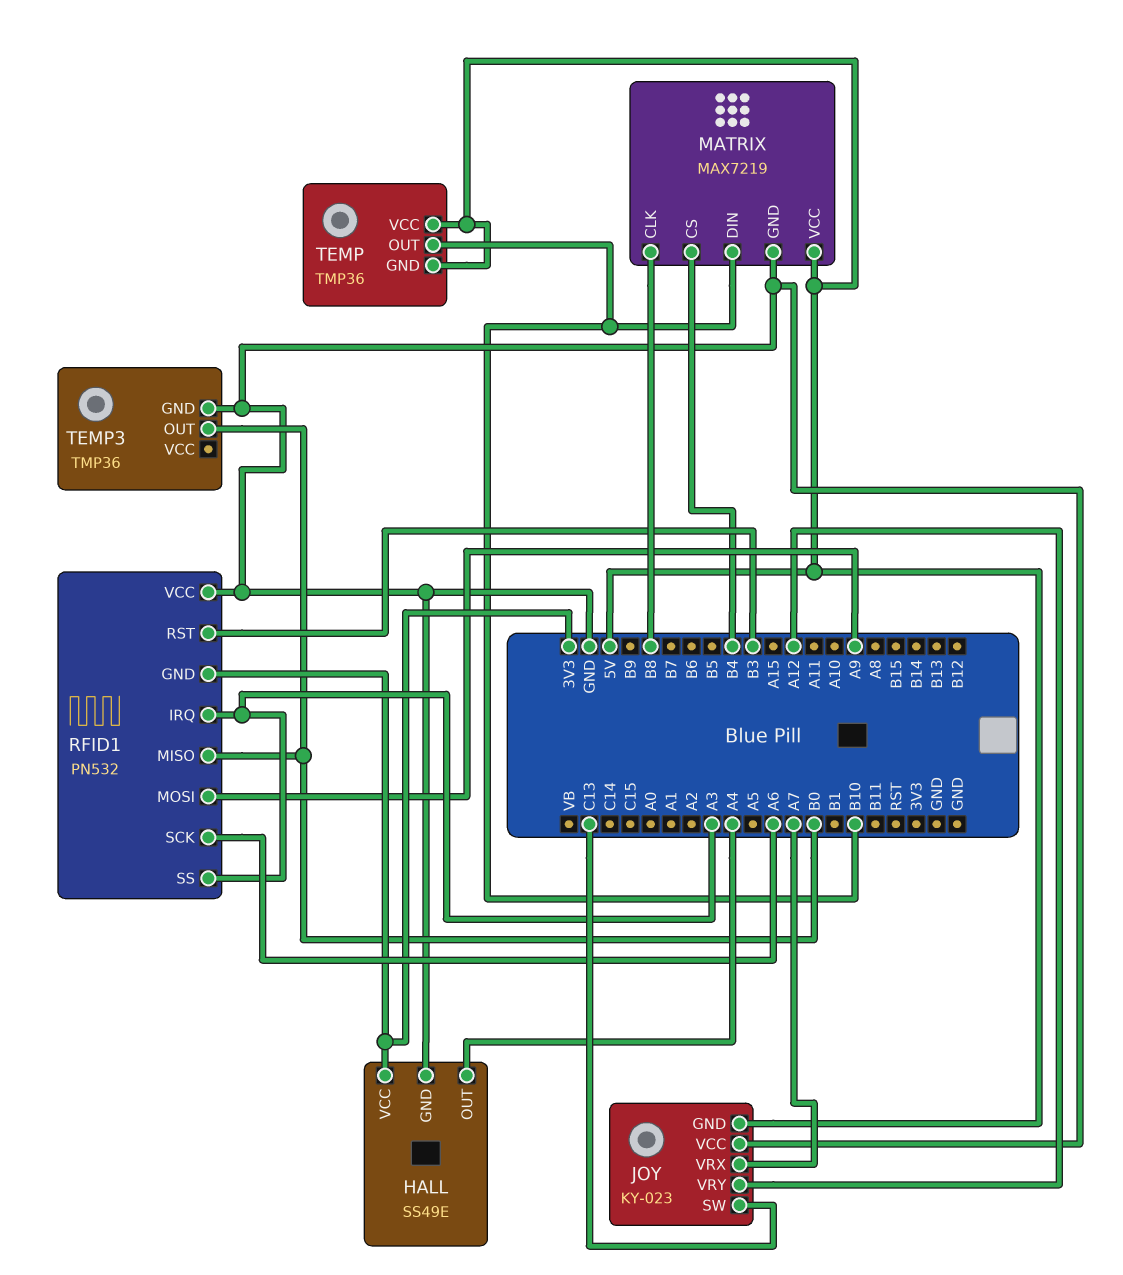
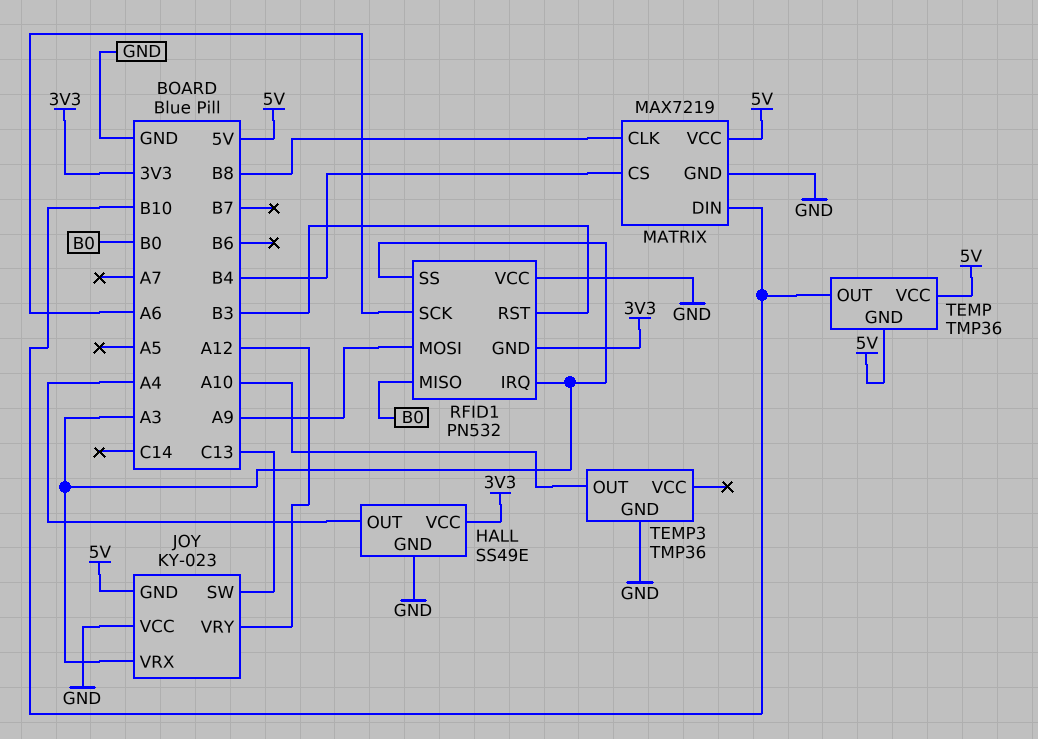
JOY pin VRX: A7 -> A3
TEMP3 pin OUT: B0 -> A10

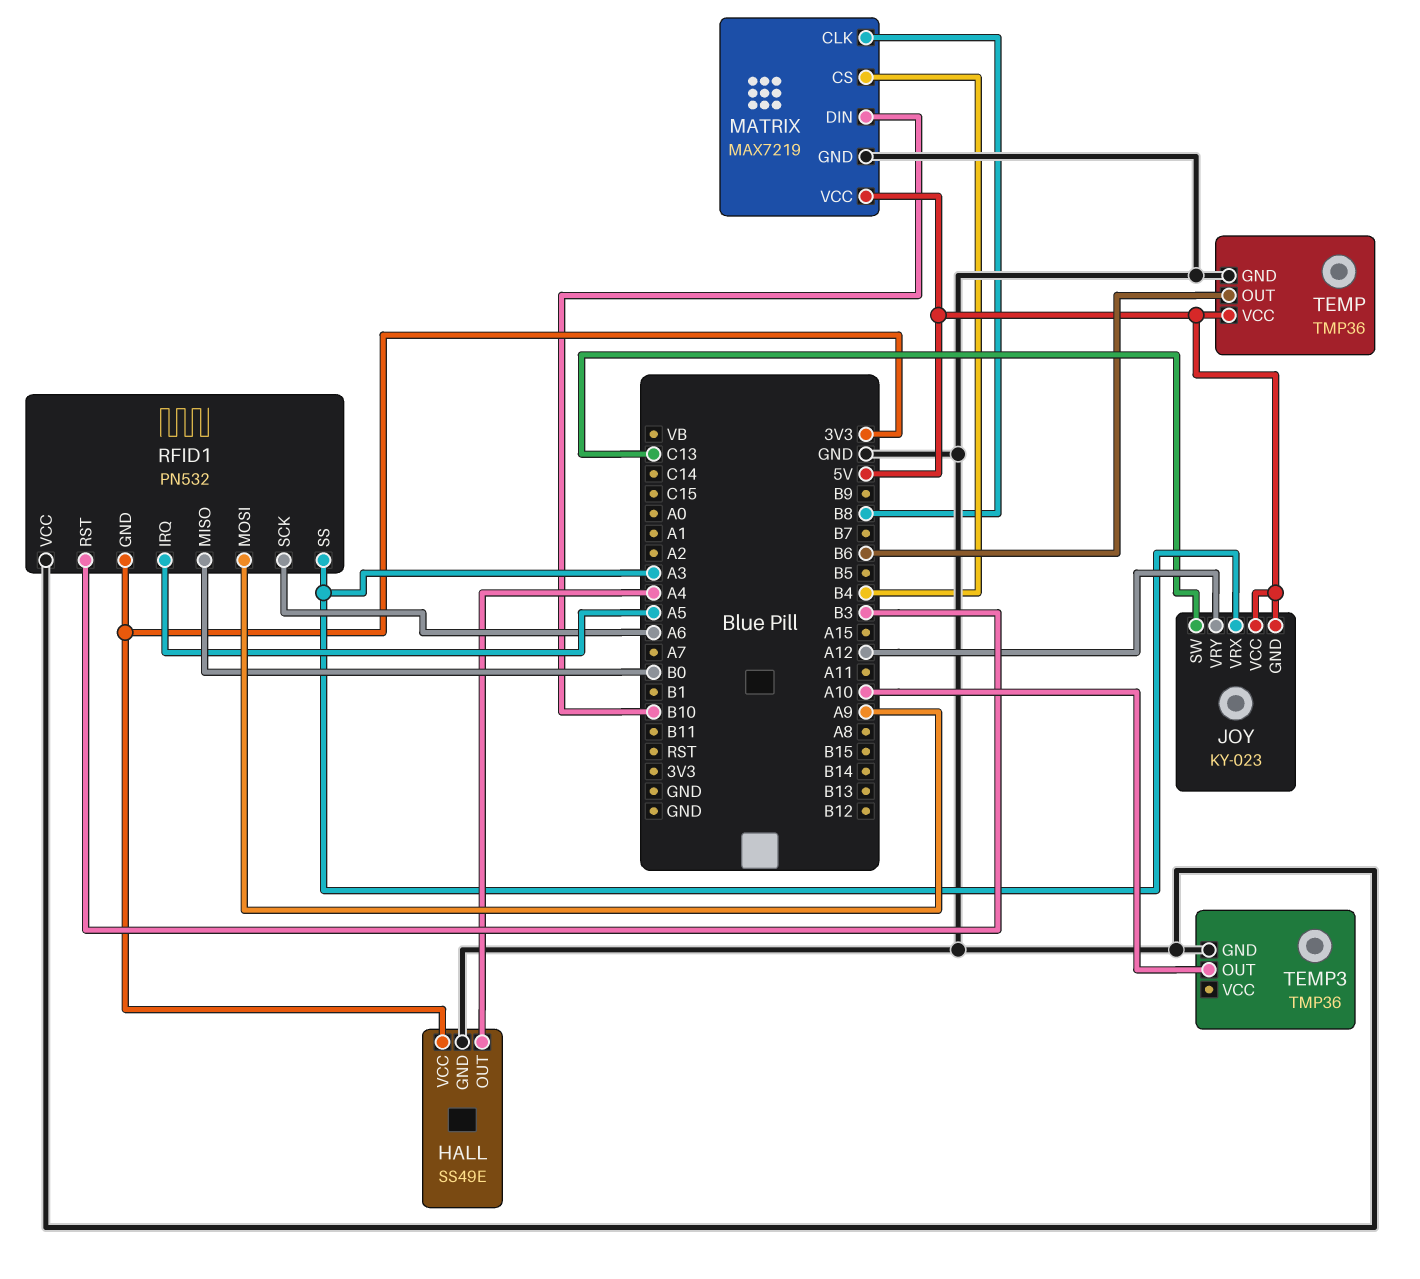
JOY pin VCC: GND -> 5V
RFID1 pin IRQ: A3 -> A5
TEMP pin GND: 5V -> GND
TEMP pin OUT: B10 -> B6

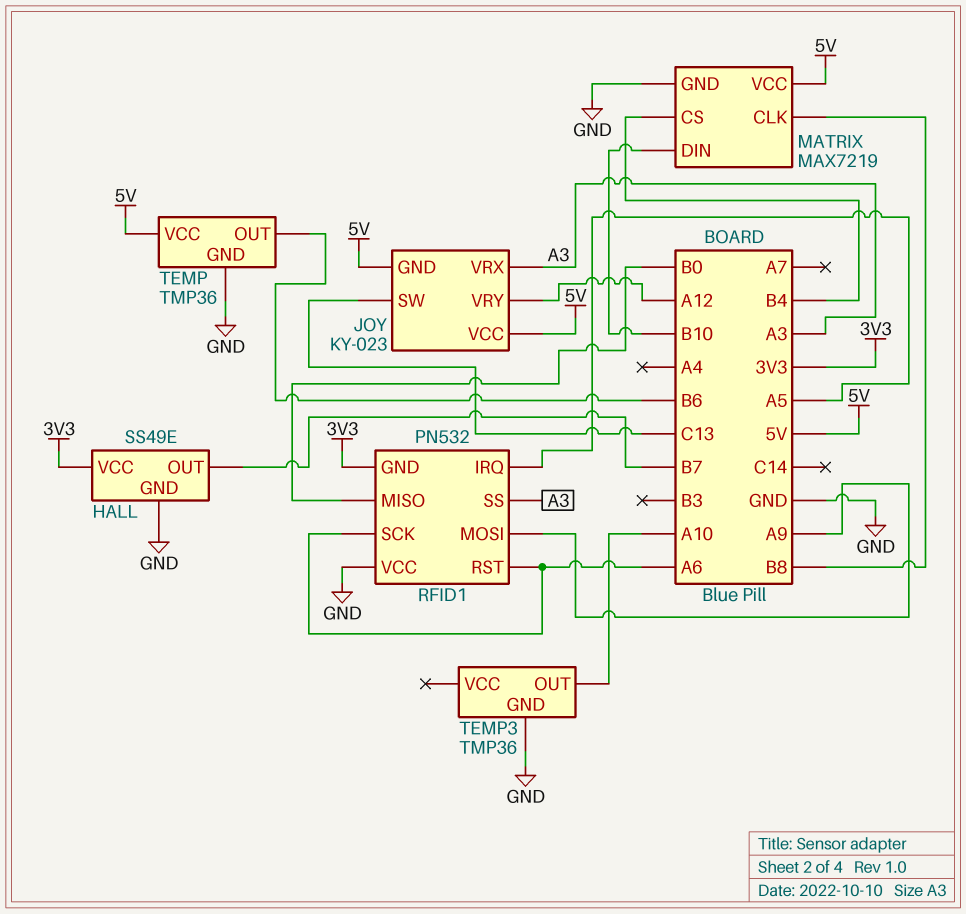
HALL pin OUT: A4 -> B7
RFID1 pin RST: B3 -> A6

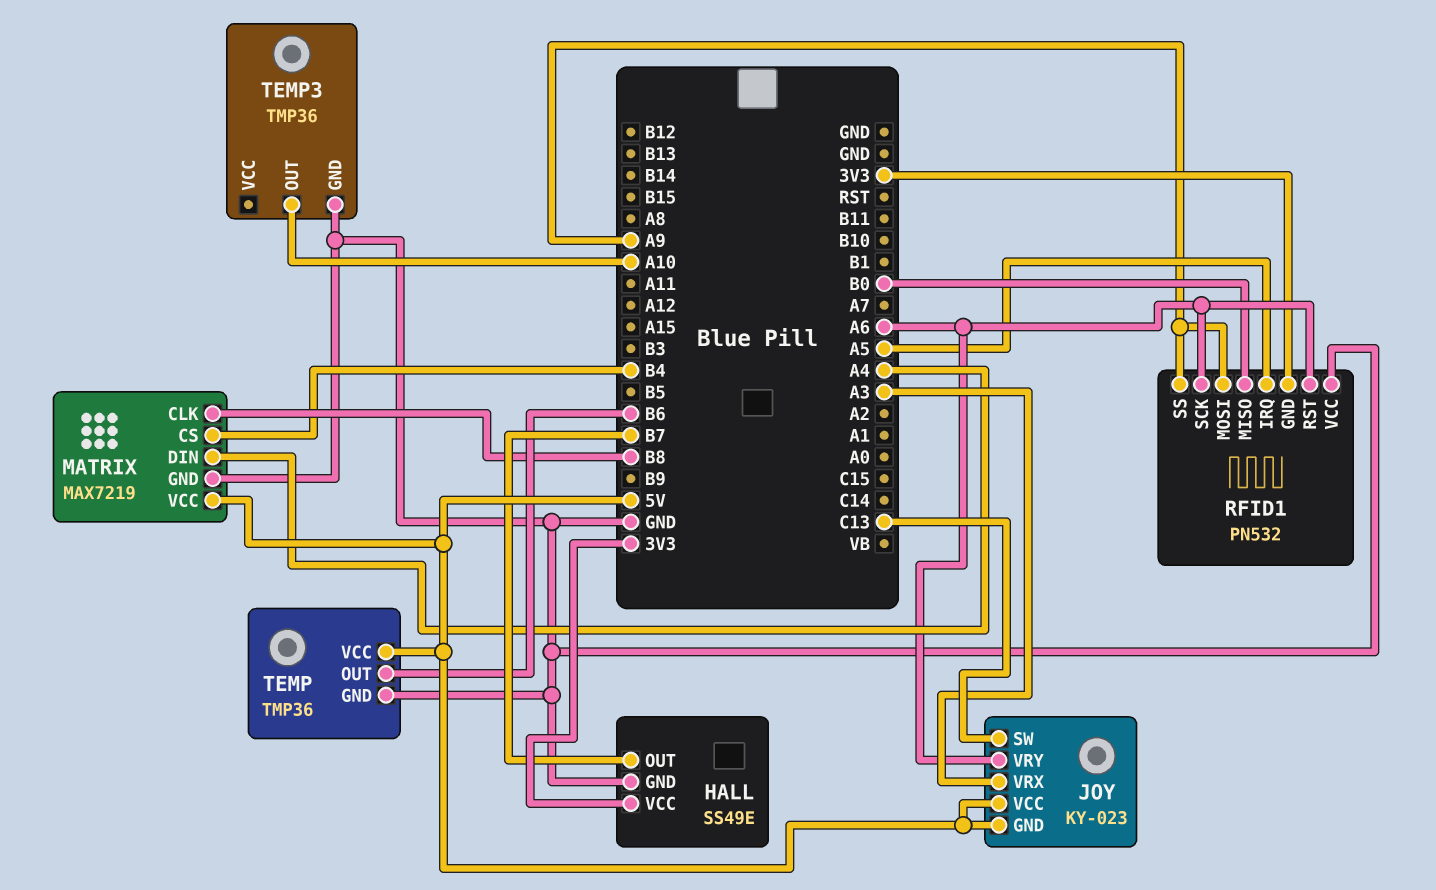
JOY pin VRY: A12 -> A6
MATRIX pin DIN: B10 -> A4
RFID1 pin SS: A3 -> A9

